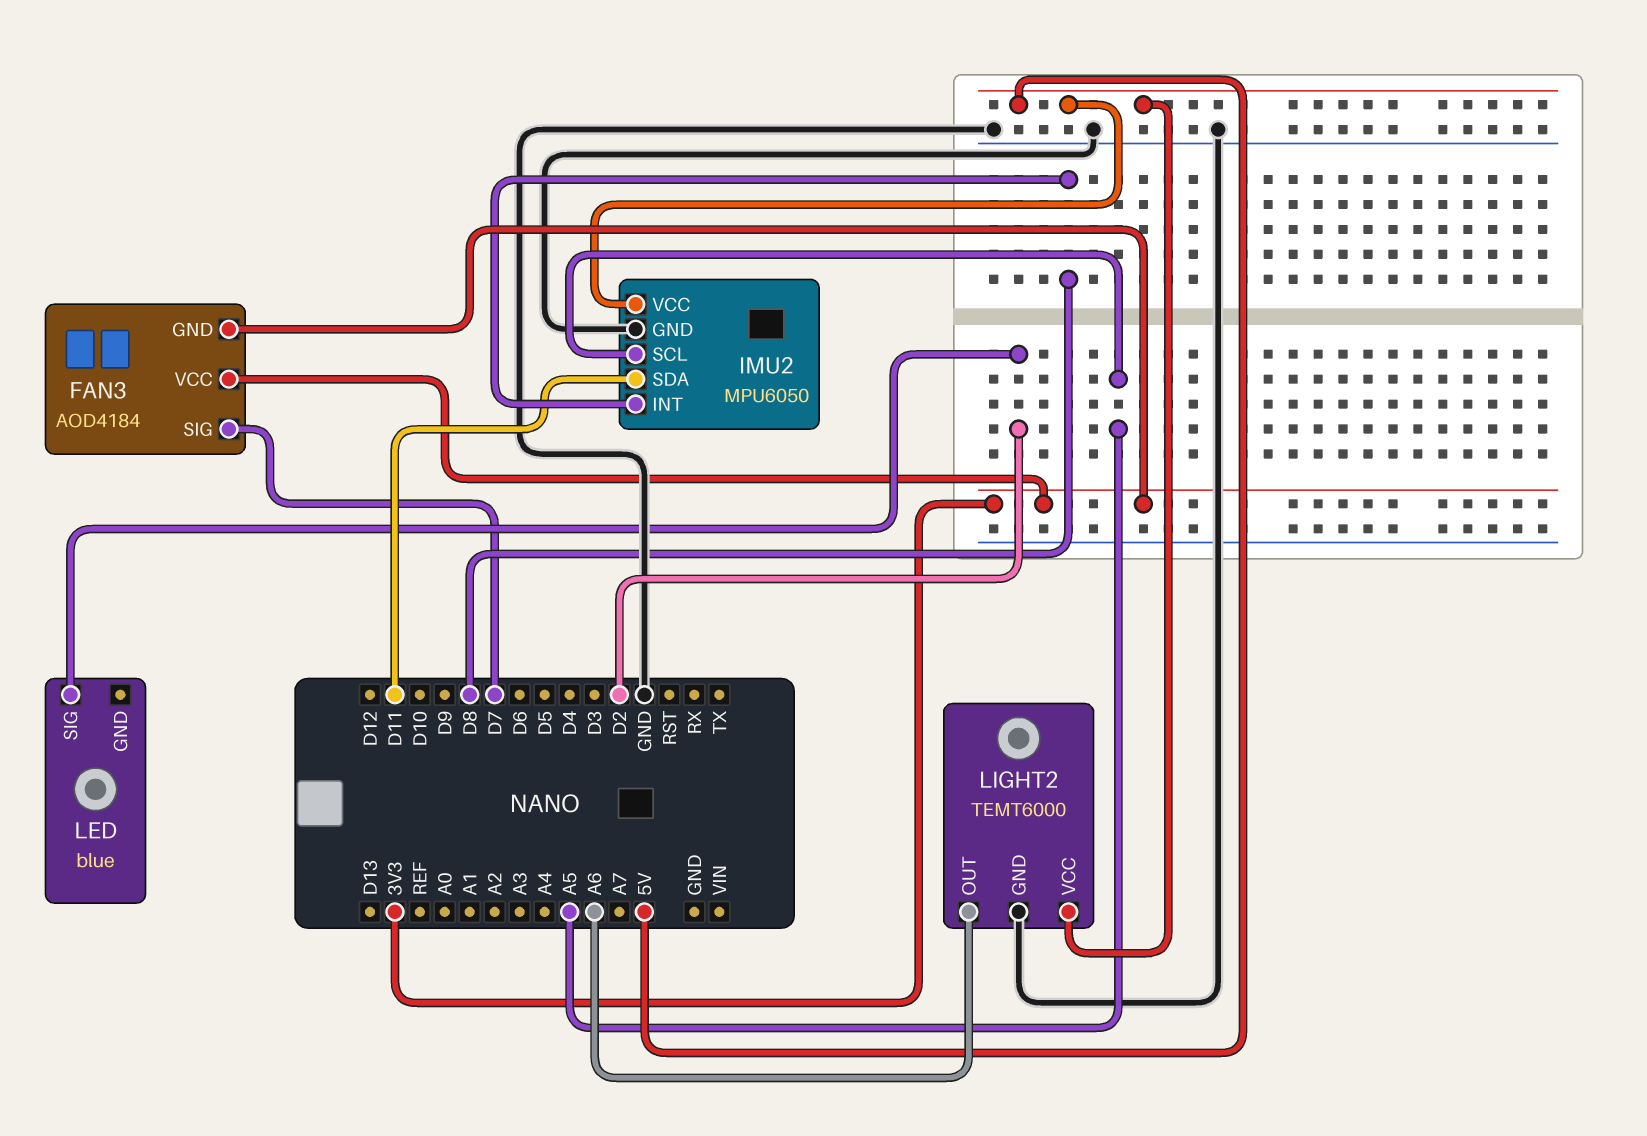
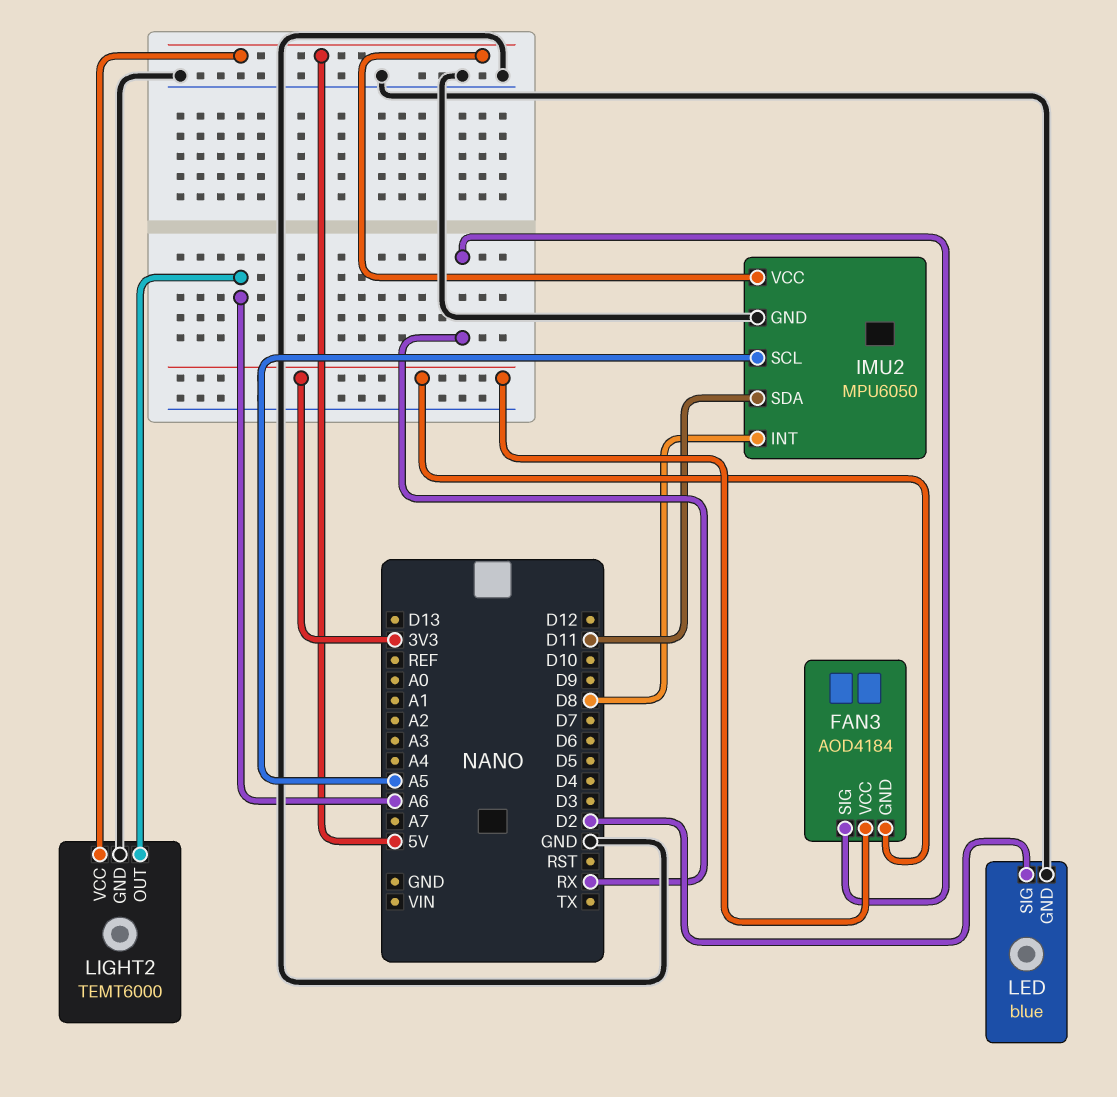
FAN3 pin SIG: D7 -> RX
LED pin GND: none -> GND

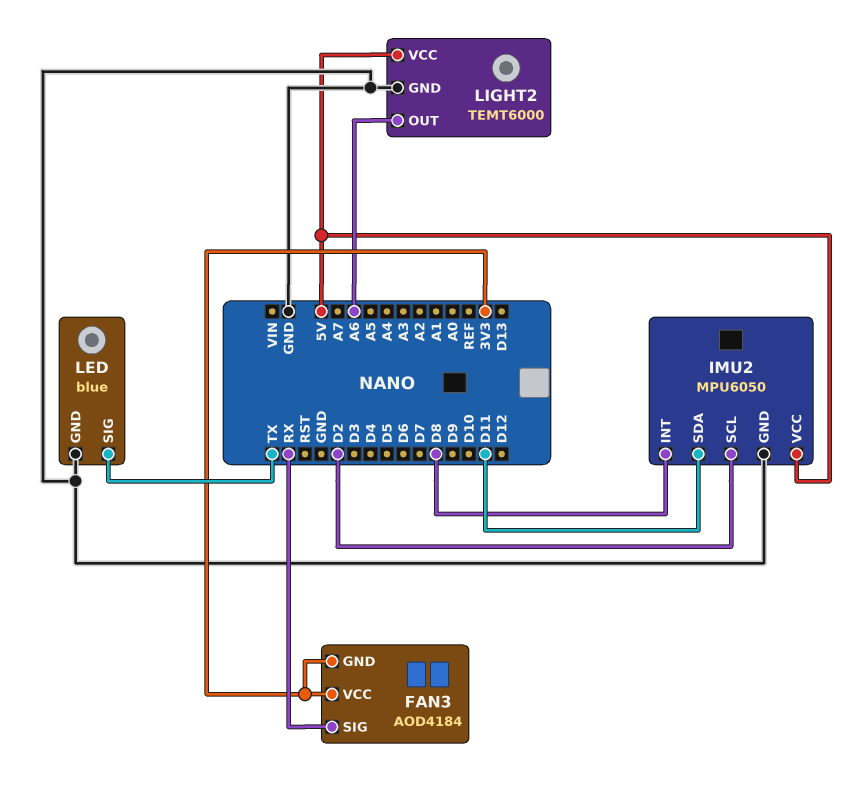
IMU2 pin SCL: A5 -> D2
LED pin SIG: D2 -> TX

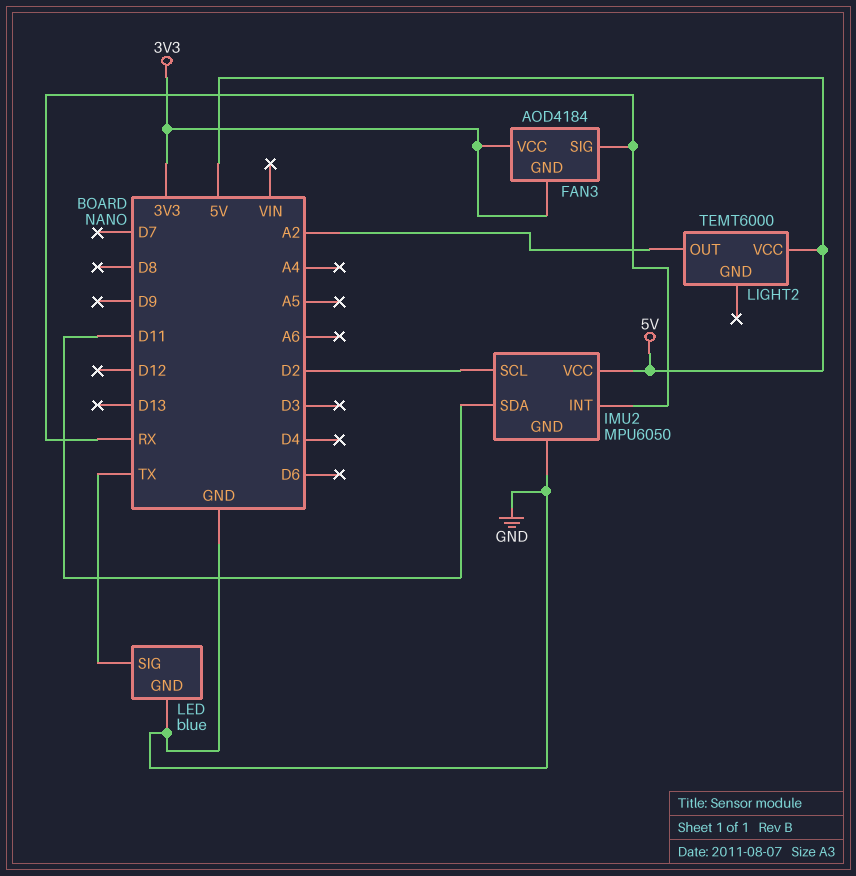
IMU2 pin INT: D8 -> RX
LIGHT2 pin GND: GND -> none
LIGHT2 pin OUT: A6 -> A2

